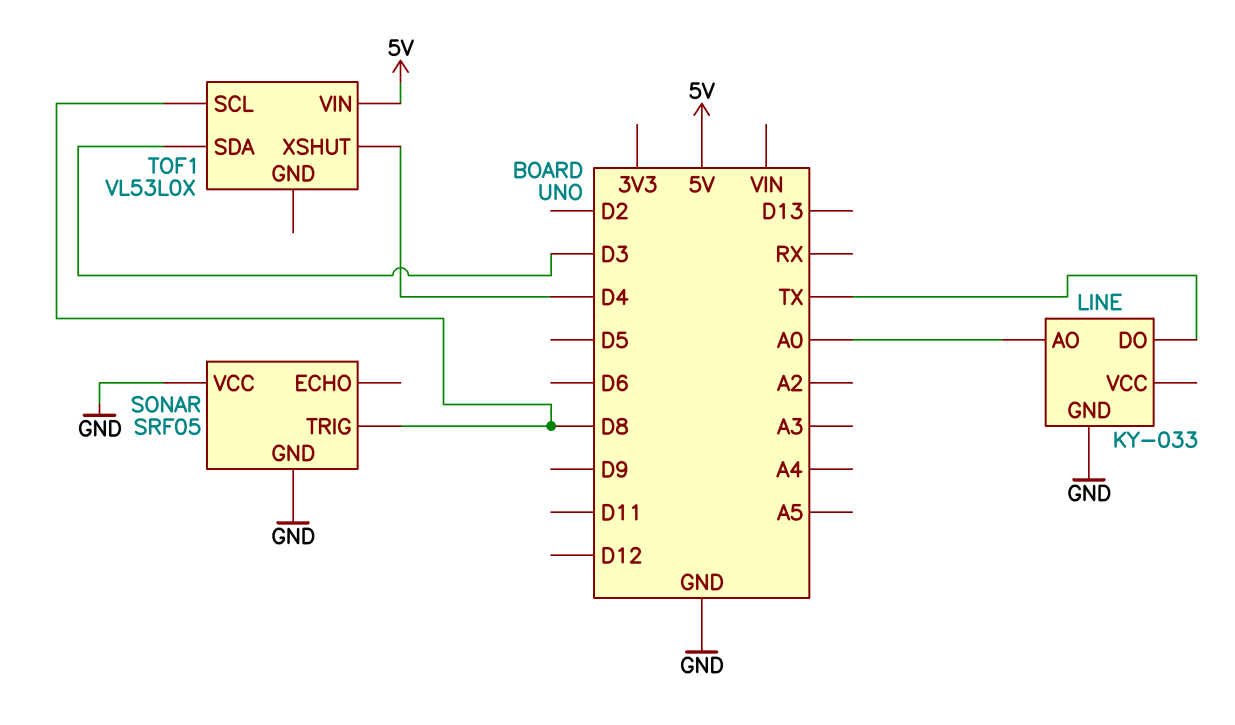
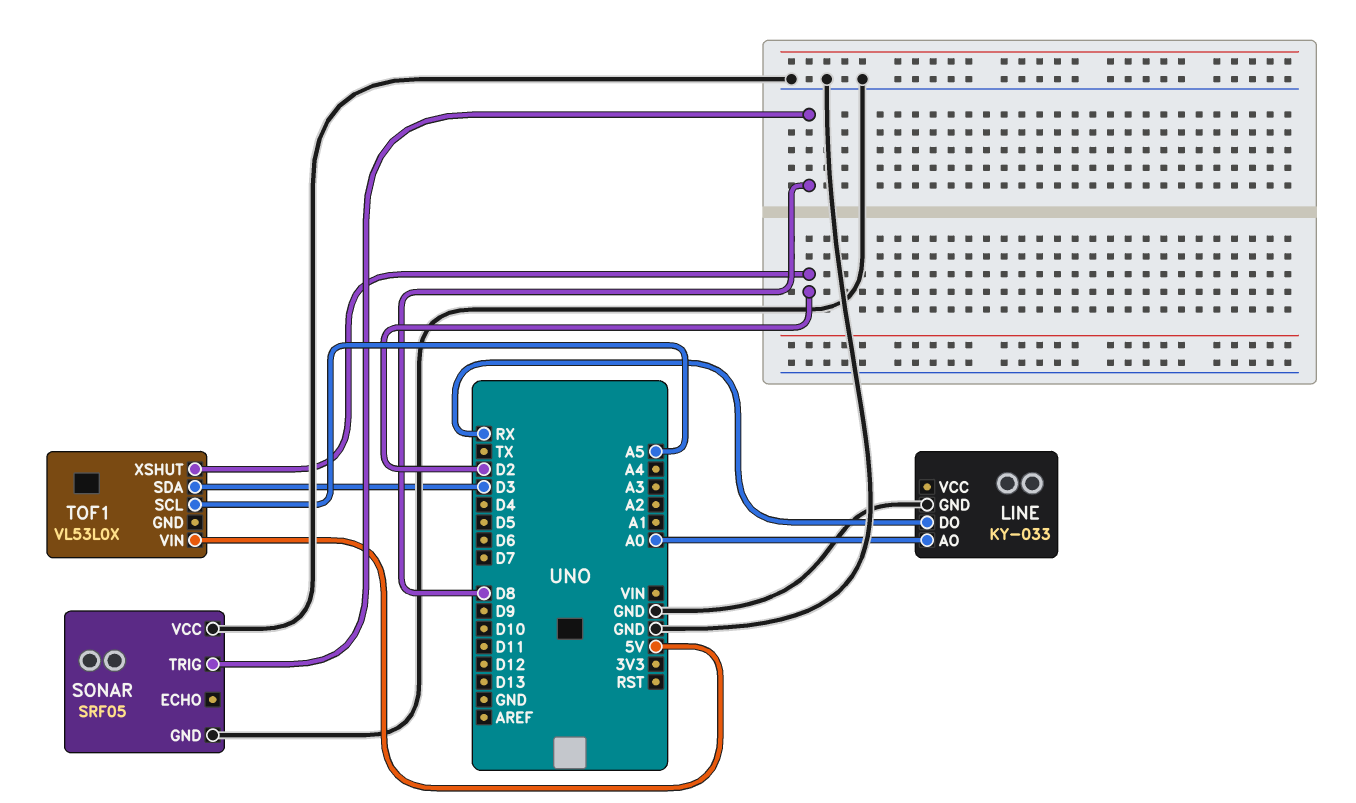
LINE pin DO: TX -> RX
TOF1 pin SCL: D8 -> A5
TOF1 pin XSHUT: D4 -> D2

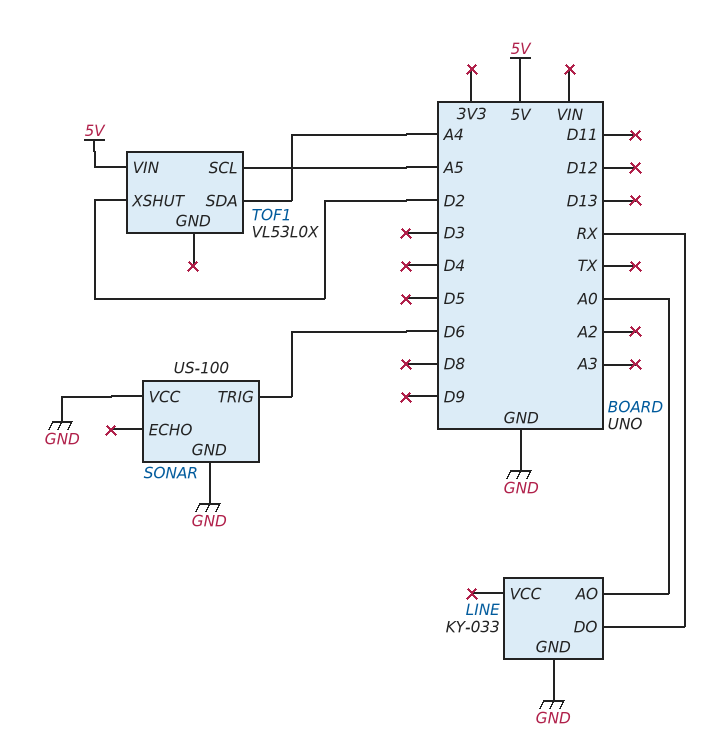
SONAR: SRF05 -> US-100
SONAR pin TRIG: D8 -> D6
TOF1 pin SDA: D3 -> A4

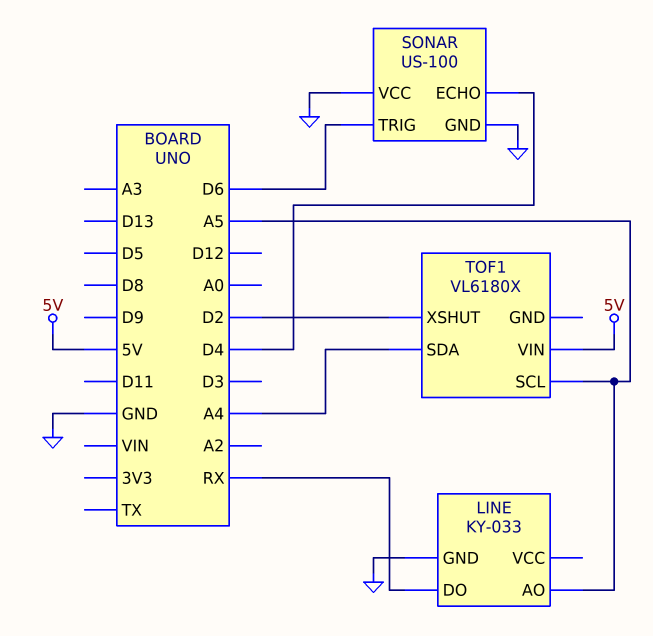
LINE pin AO: A0 -> A5
SONAR pin ECHO: none -> D4
TOF1: VL53L0X -> VL6180X

